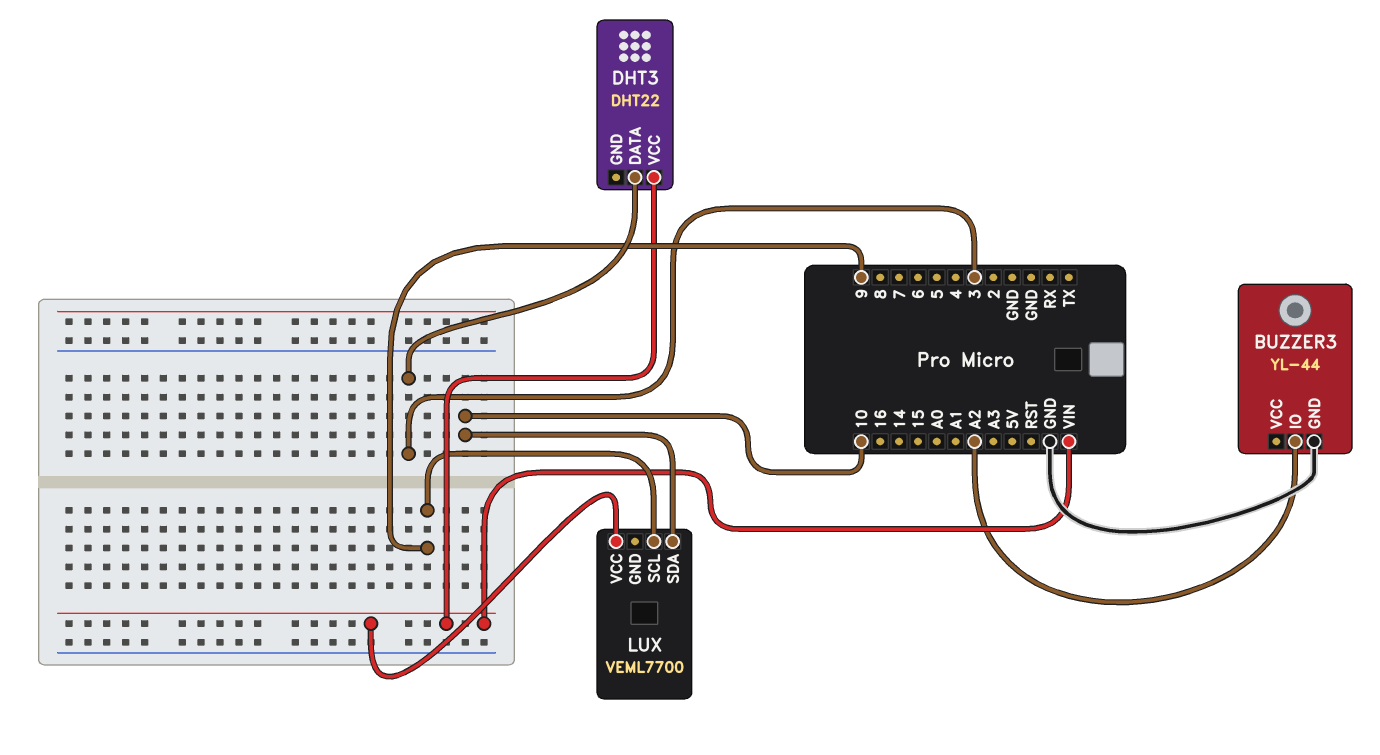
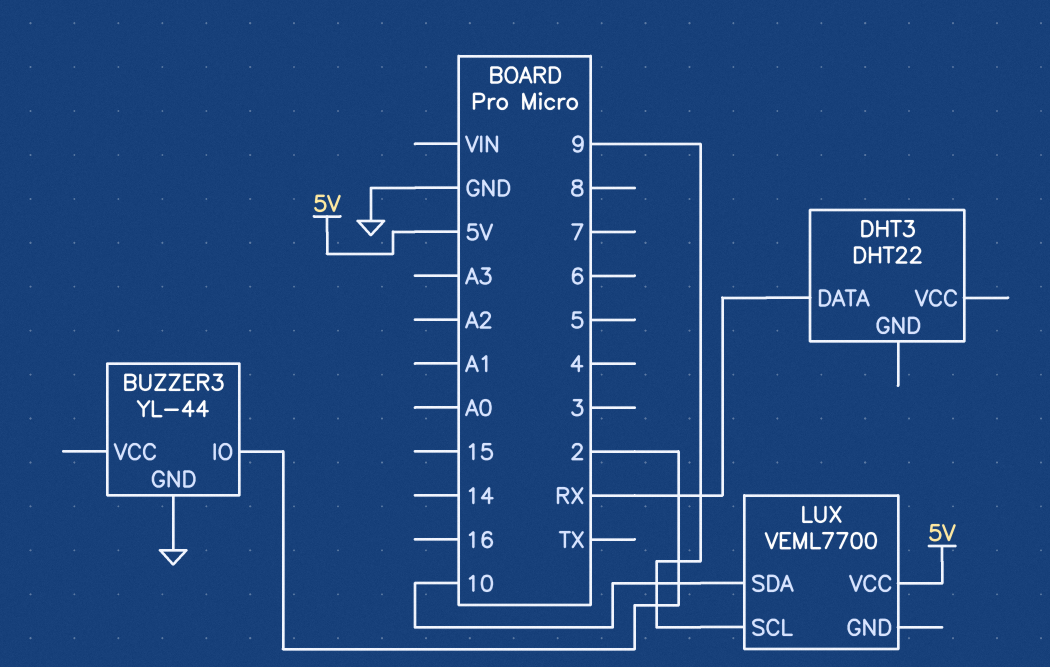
BUZZER3 pin IO: A2 -> 2
DHT3 pin DATA: 3 -> RX
DHT3 pin VCC: VIN -> none
LUX pin VCC: VIN -> 5V

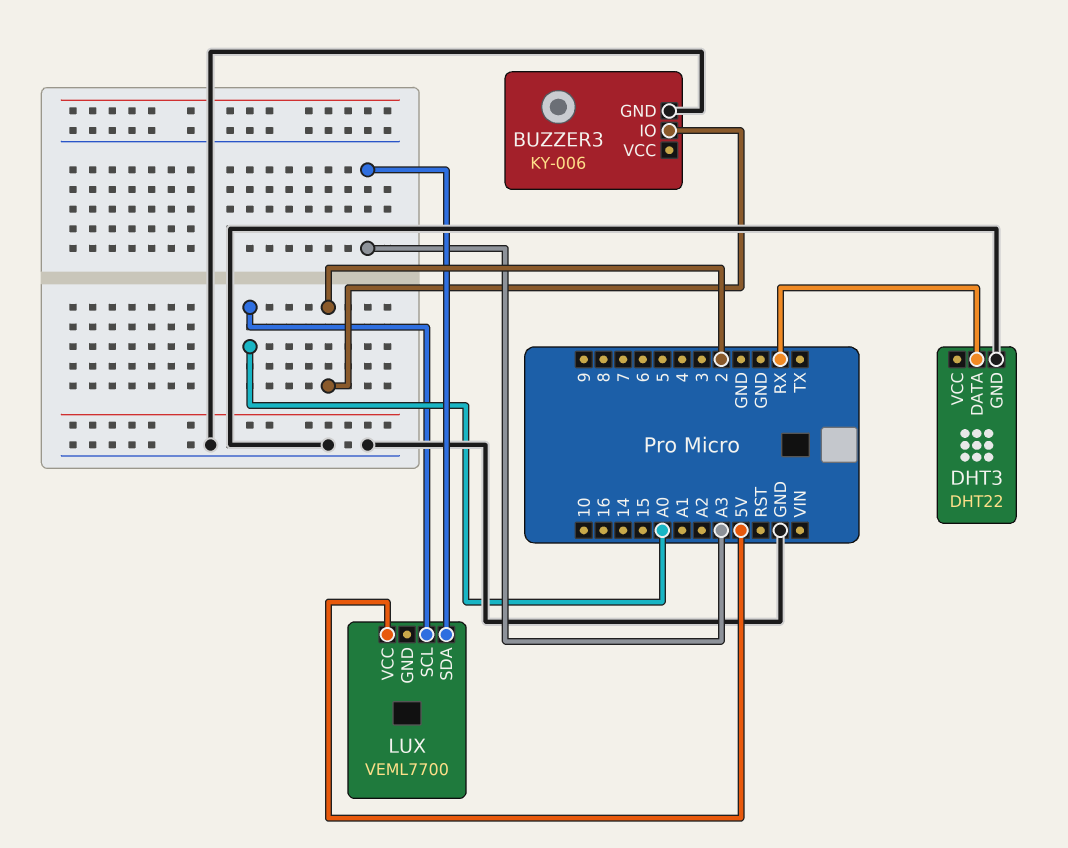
BUZZER3: YL-44 -> KY-006
DHT3 pin GND: none -> GND
LUX pin SCL: 9 -> A0
LUX pin SDA: 10 -> A3

